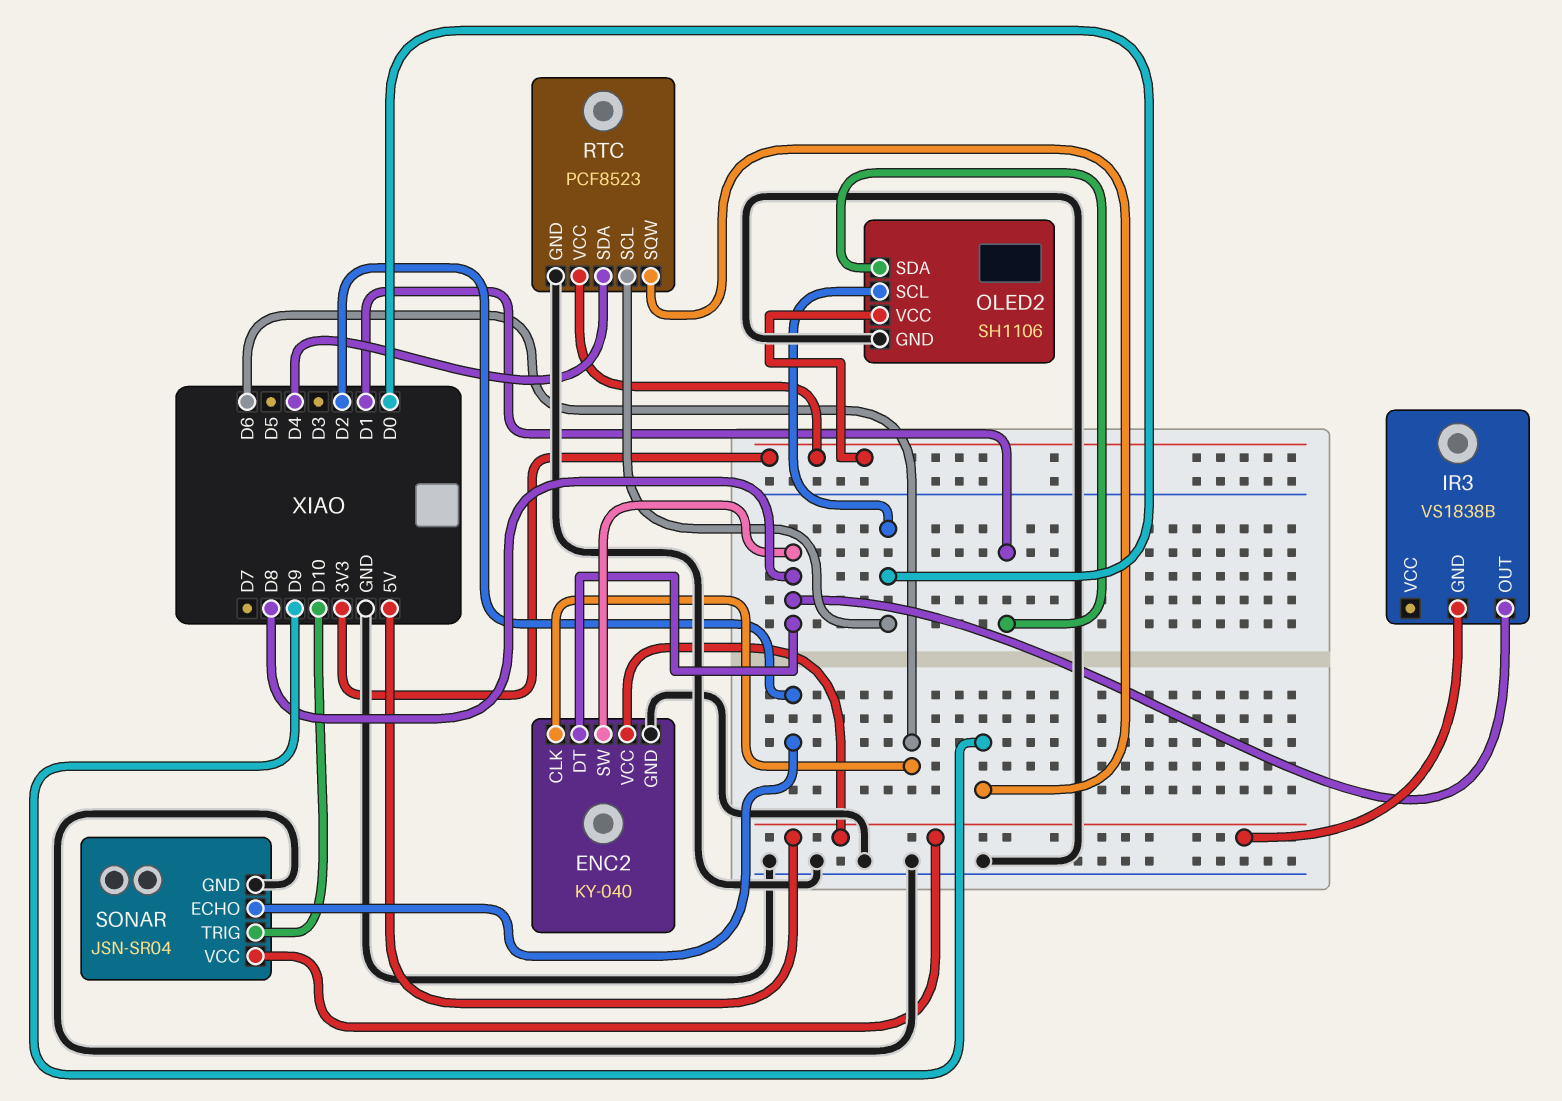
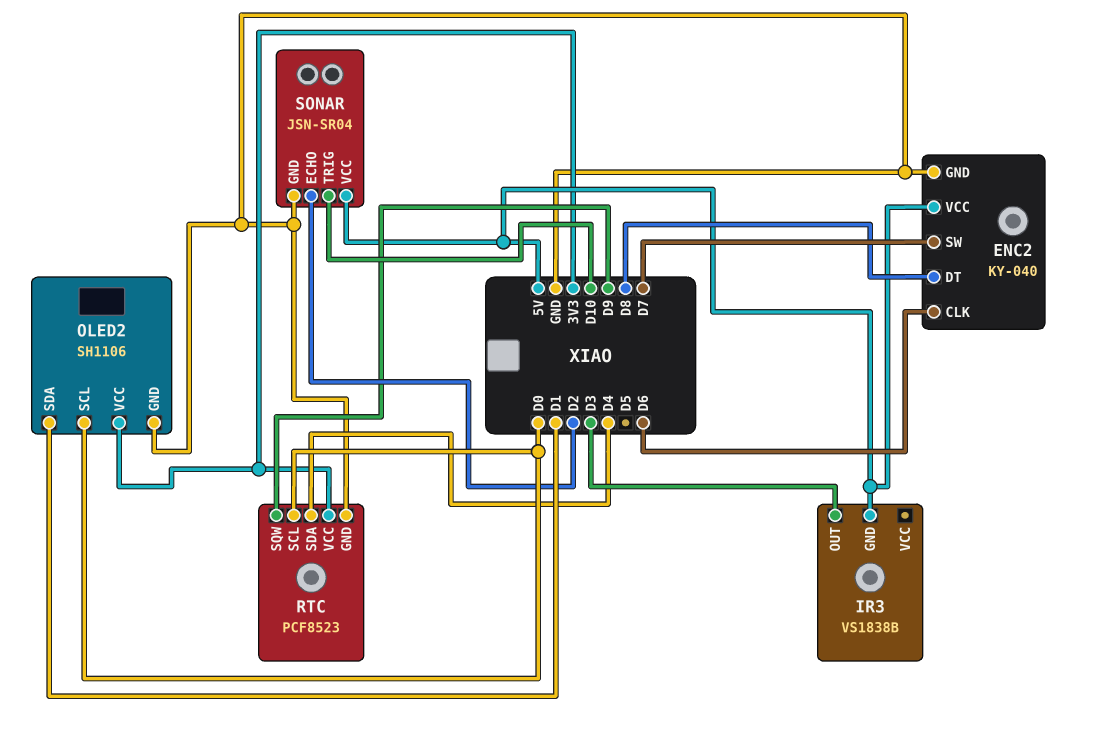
ENC2 pin SW: D8 -> D7
IR3 pin OUT: D8 -> D3

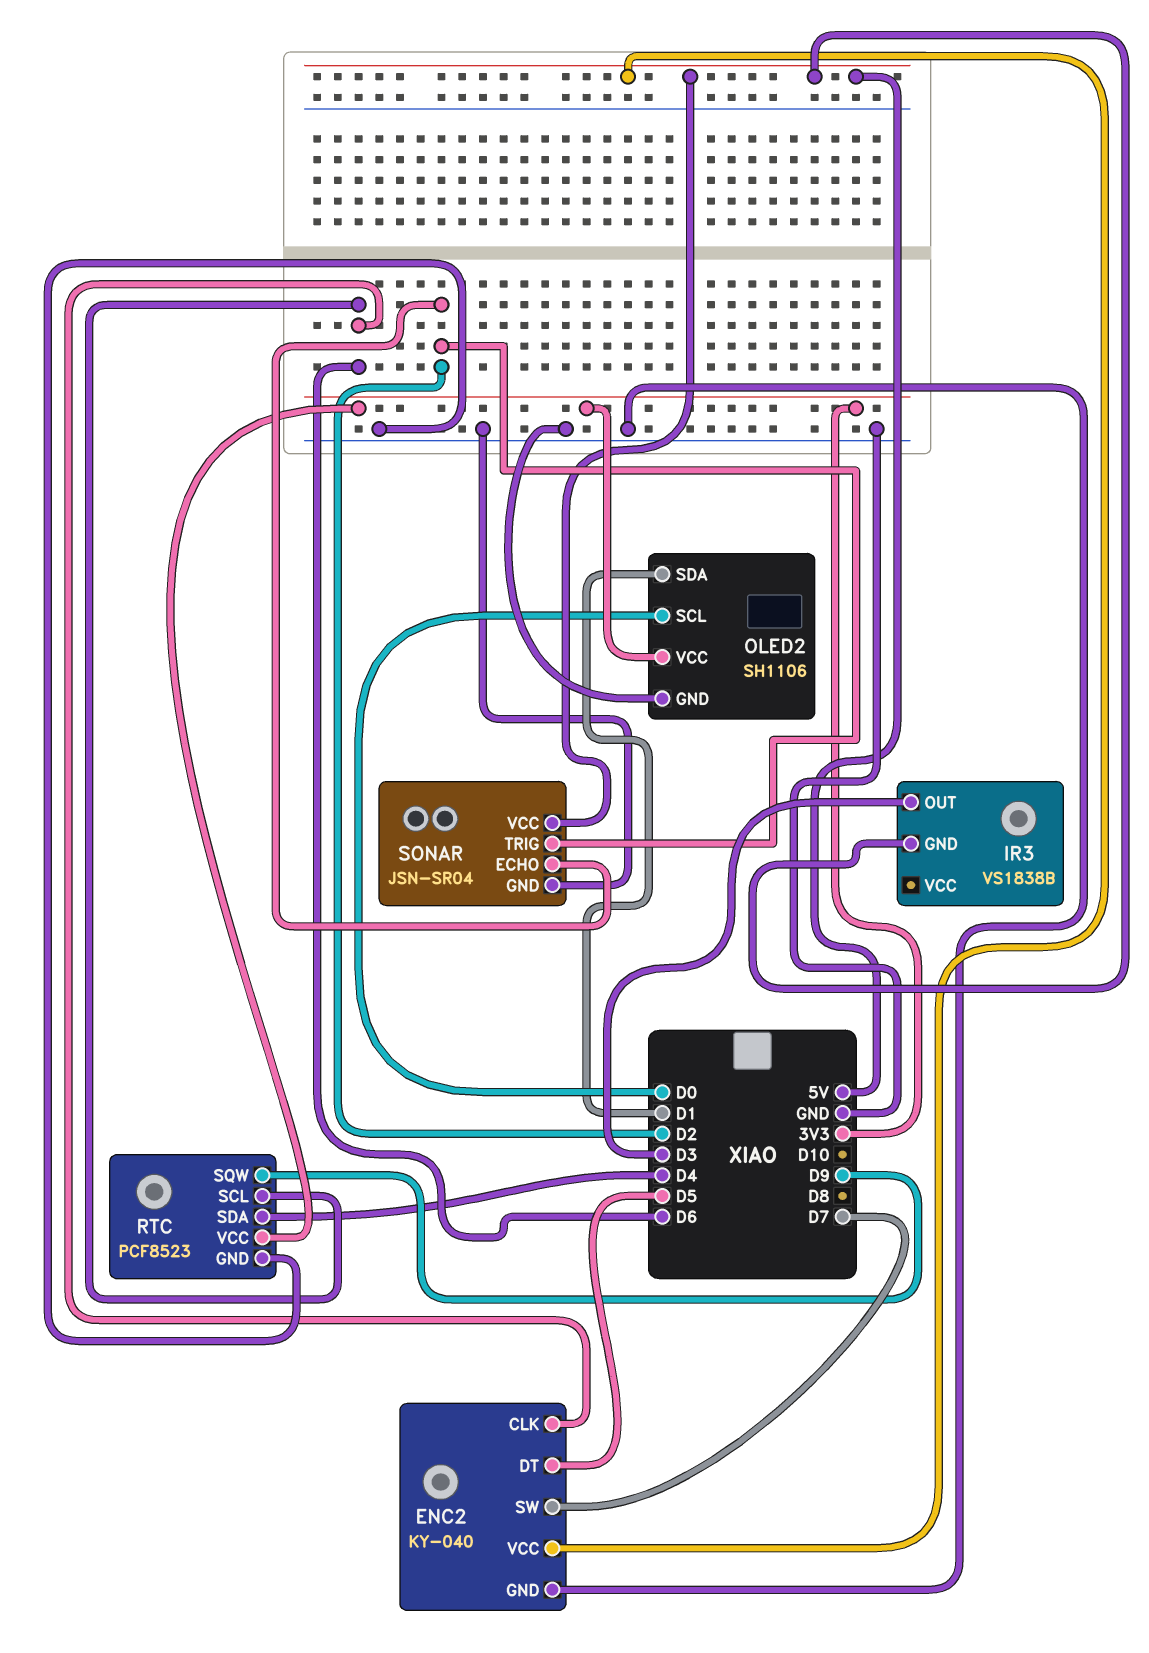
ENC2 pin DT: D8 -> D5
RTC pin SCL: D0 -> D6
SONAR pin TRIG: D10 -> D2

